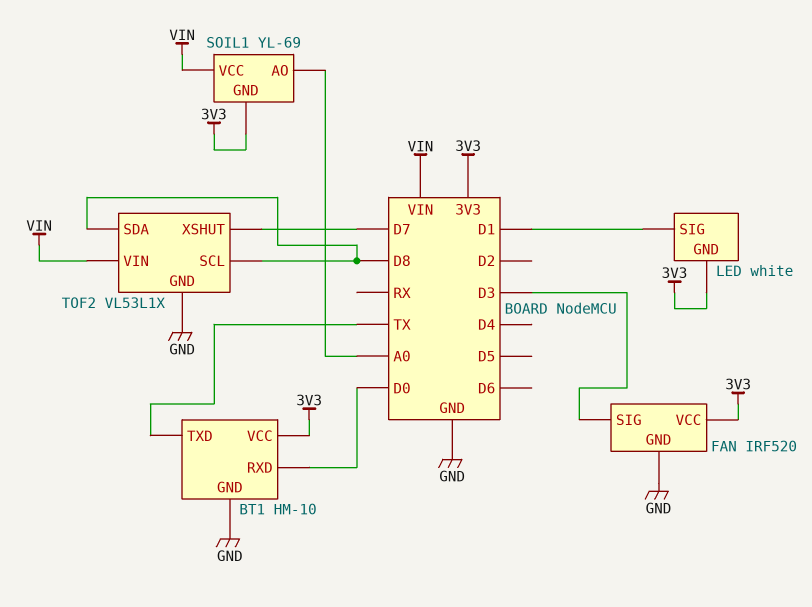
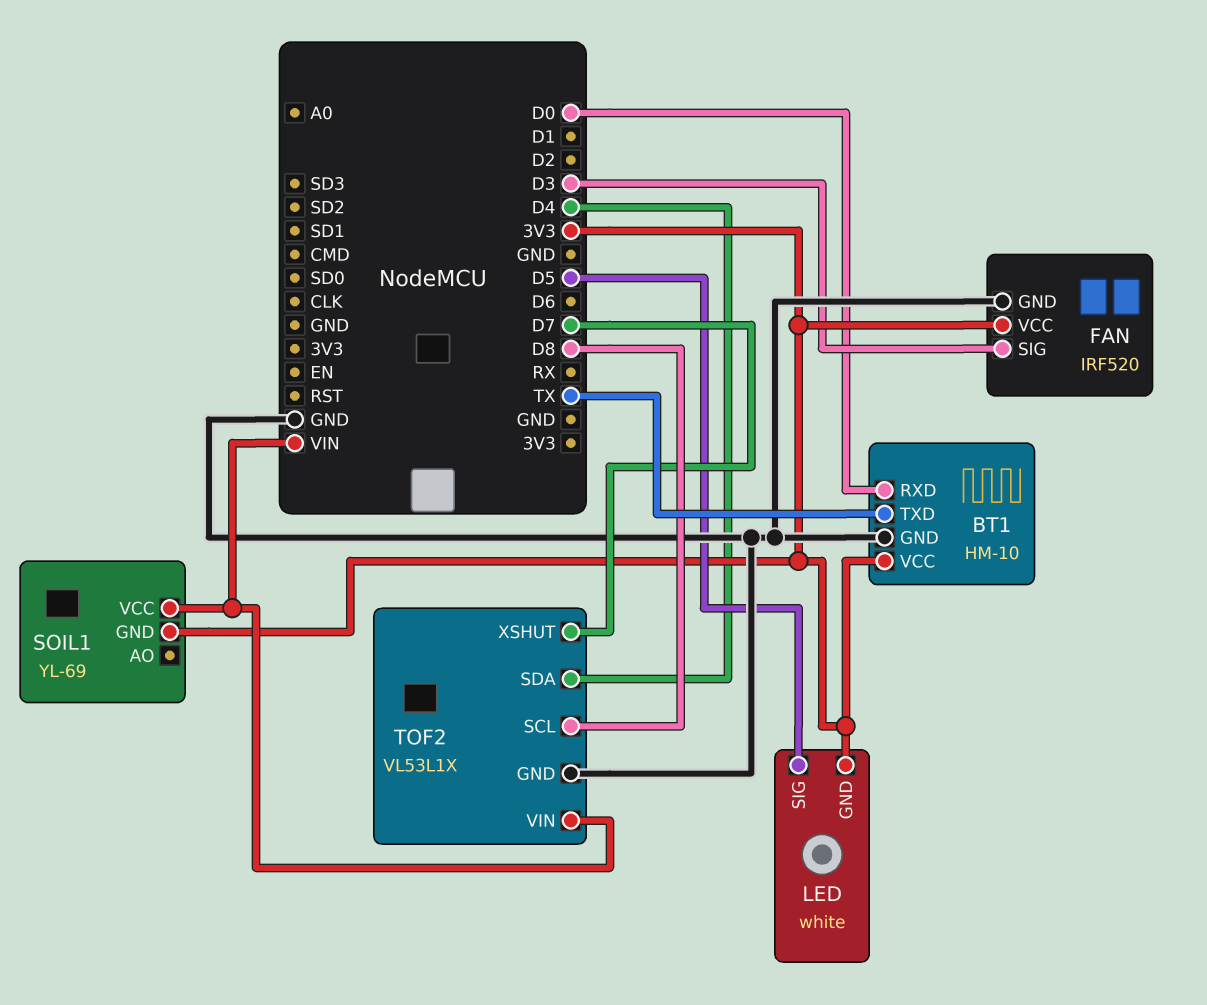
LED pin SIG: D1 -> D5
SOIL1 pin AO: A0 -> none
TOF2 pin SDA: D8 -> D4

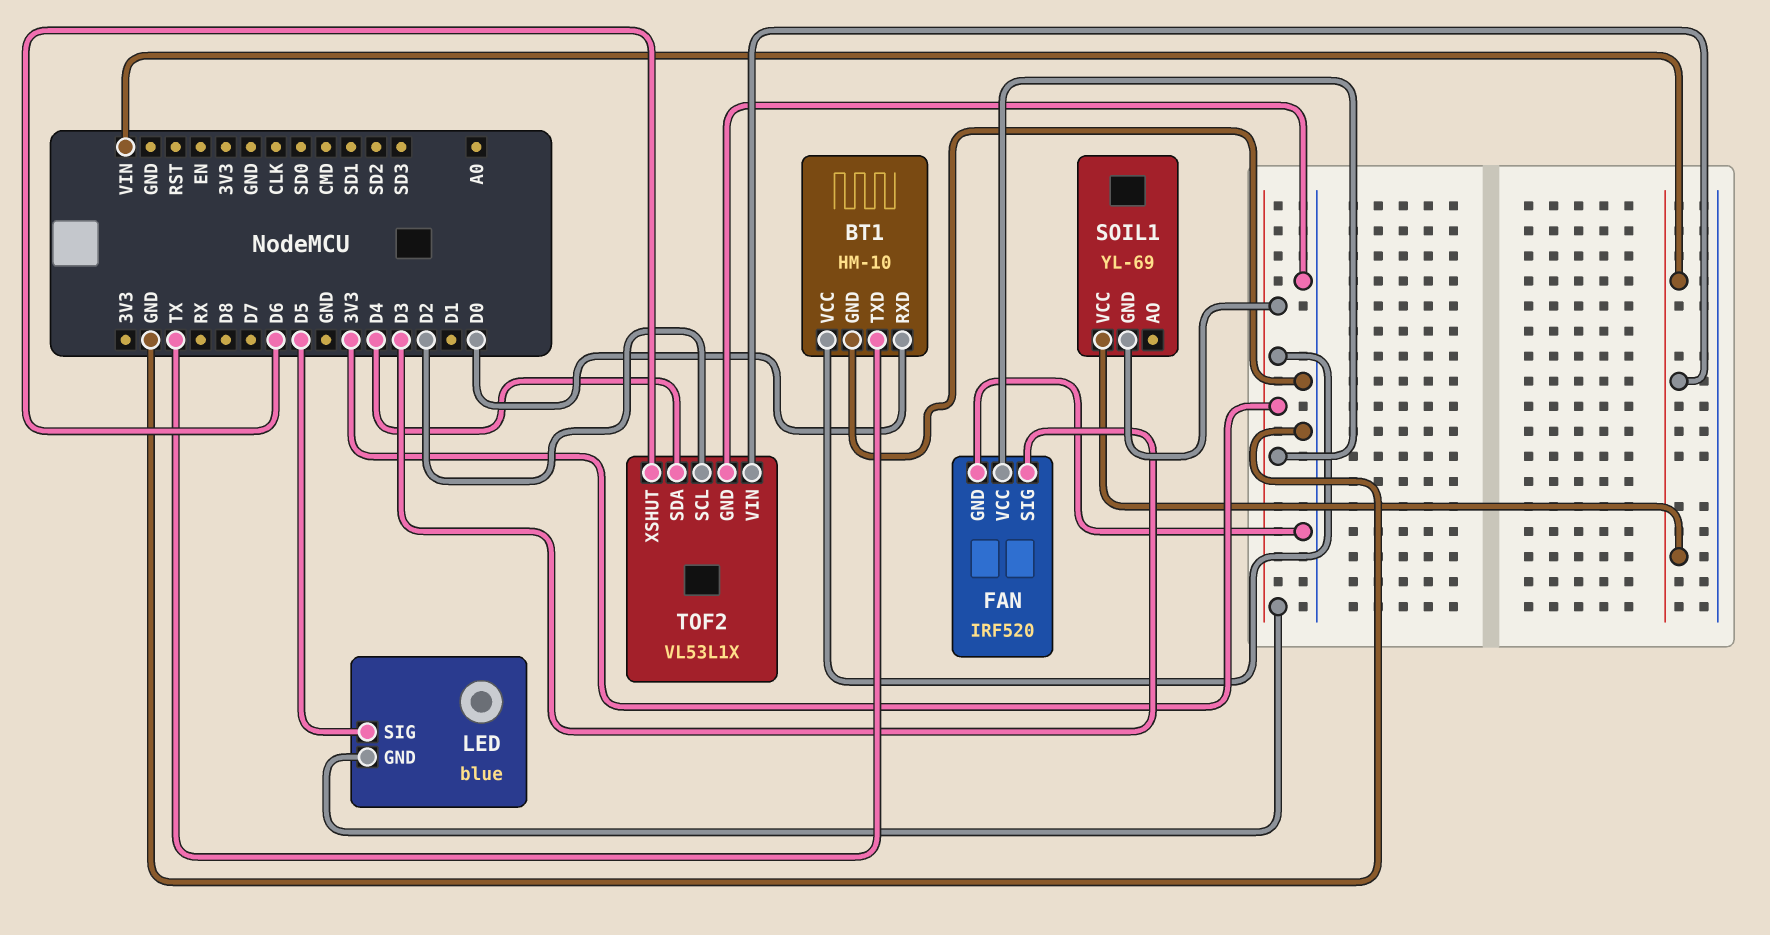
LED: white -> blue
TOF2 pin SCL: D8 -> D2
TOF2 pin XSHUT: D7 -> D6

